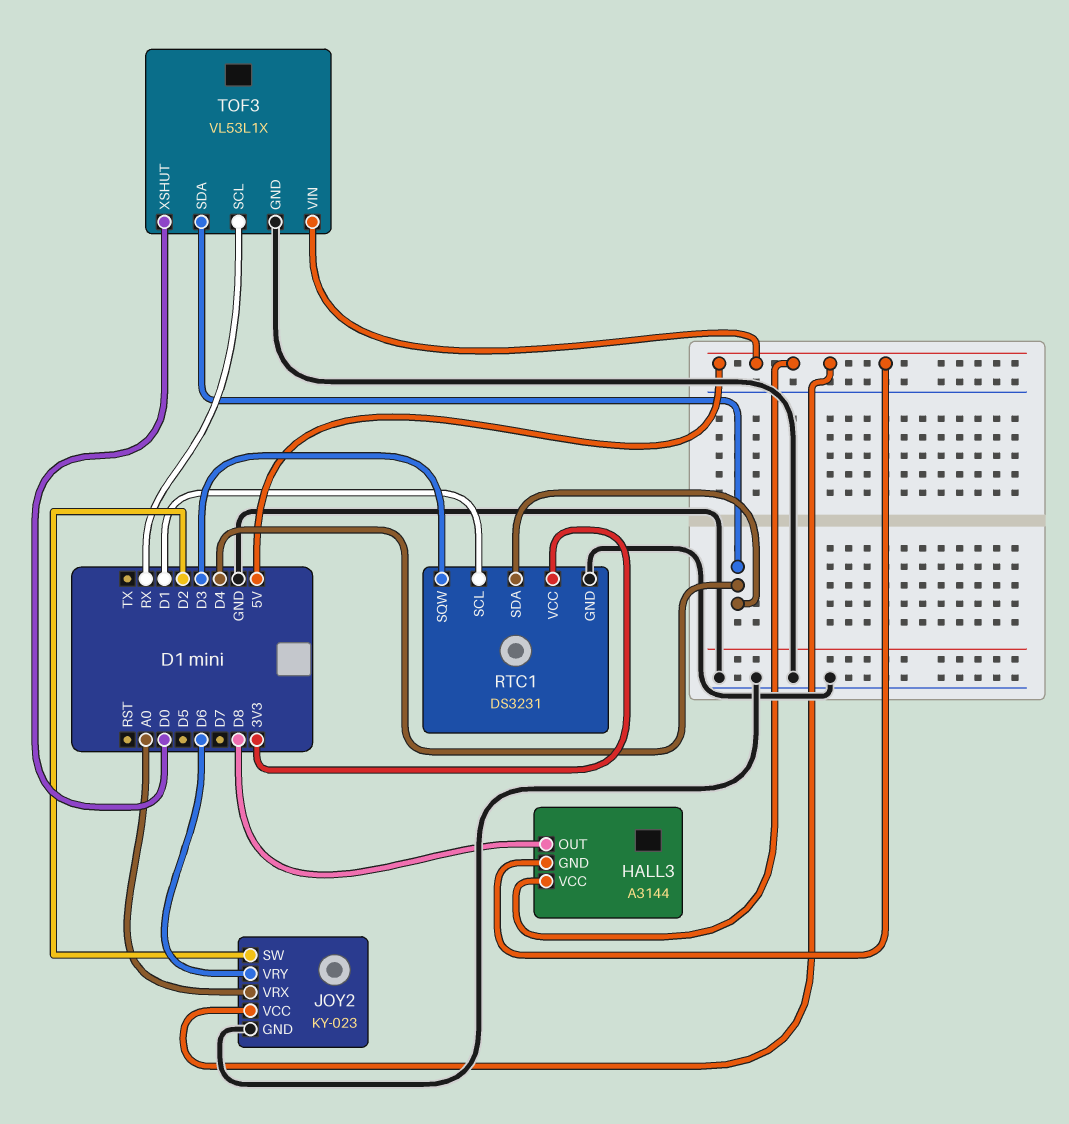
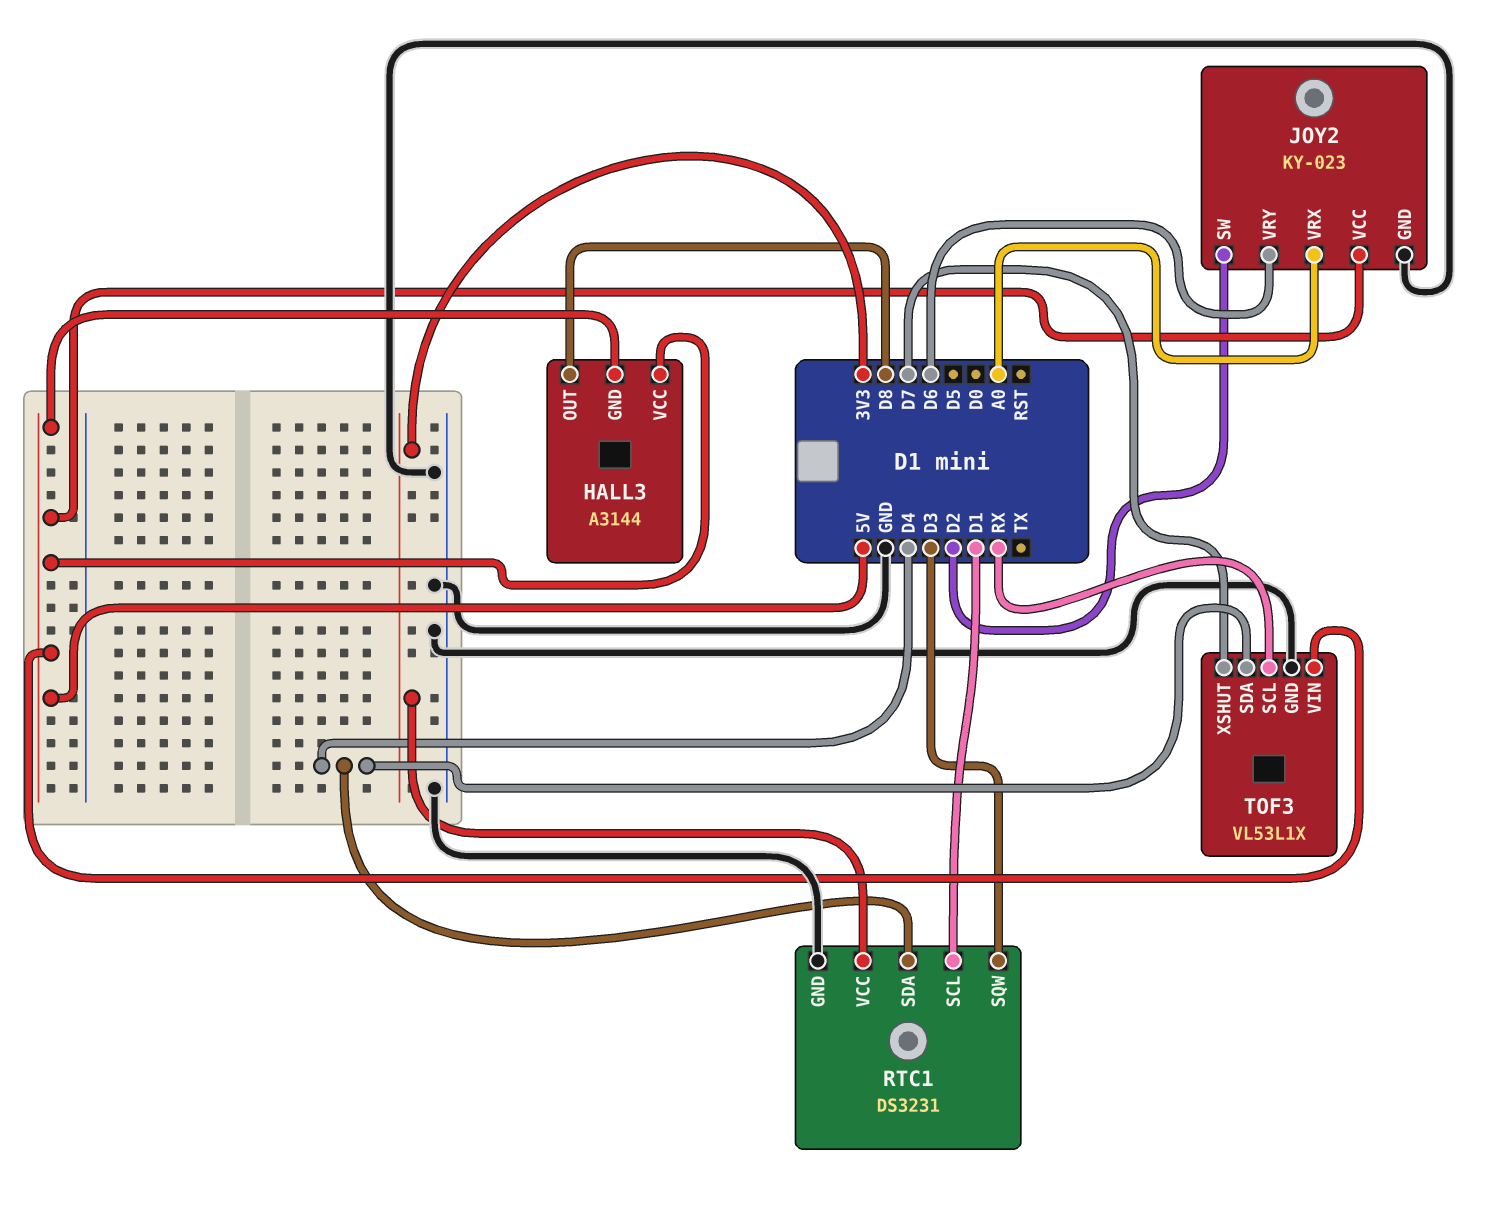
TOF3 pin XSHUT: D0 -> D7

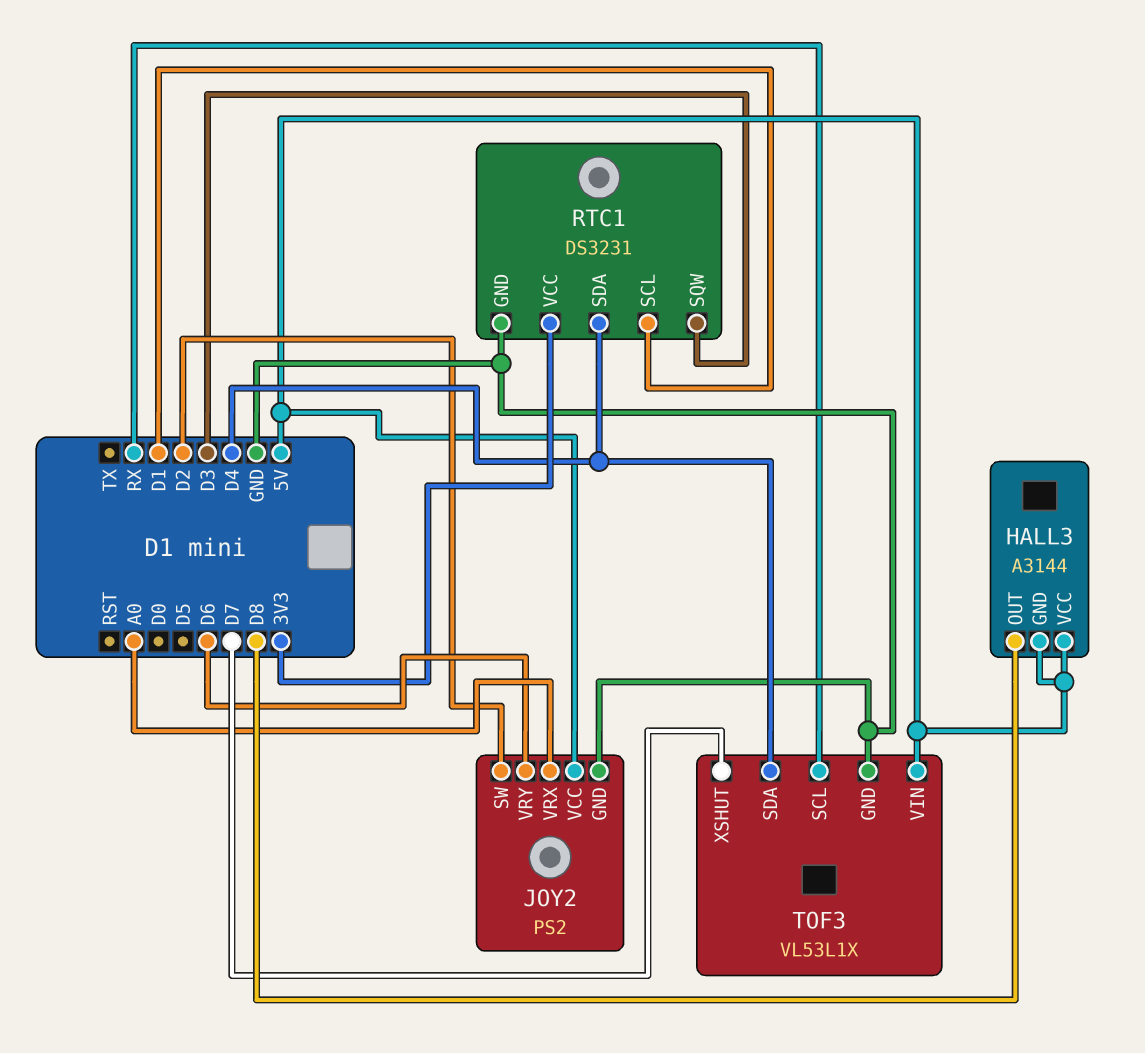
JOY2: KY-023 -> PS2

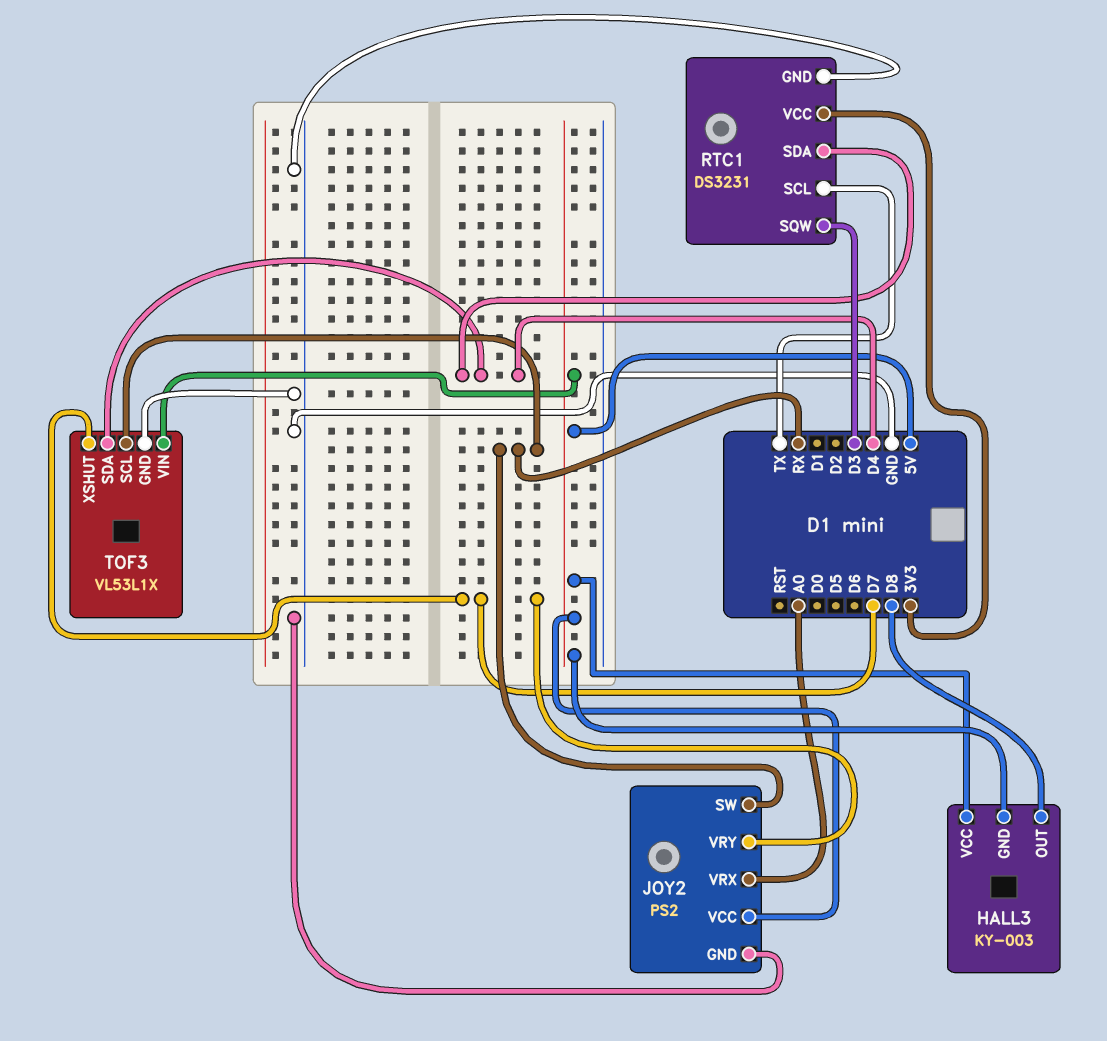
HALL3: A3144 -> KY-003
JOY2 pin SW: D2 -> RX
JOY2 pin VRY: D6 -> D7
RTC1 pin SCL: D1 -> TX

